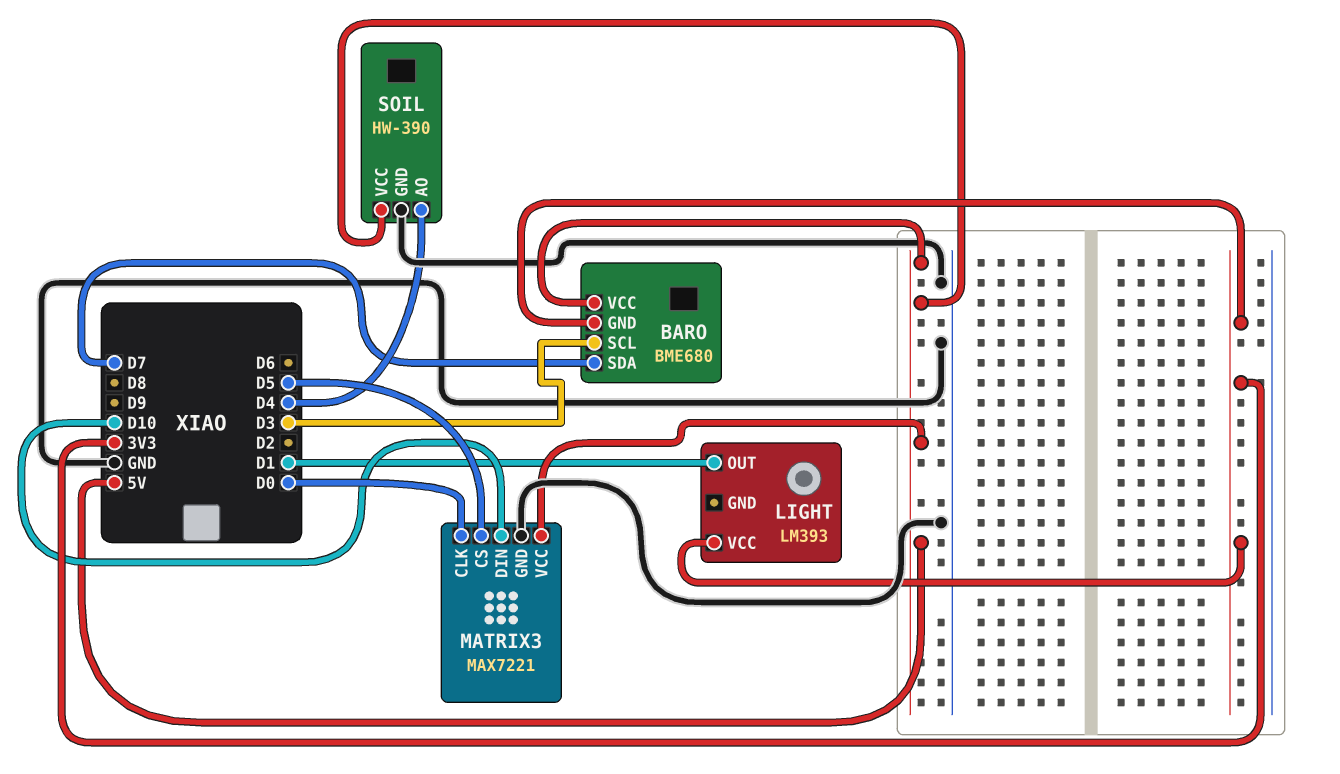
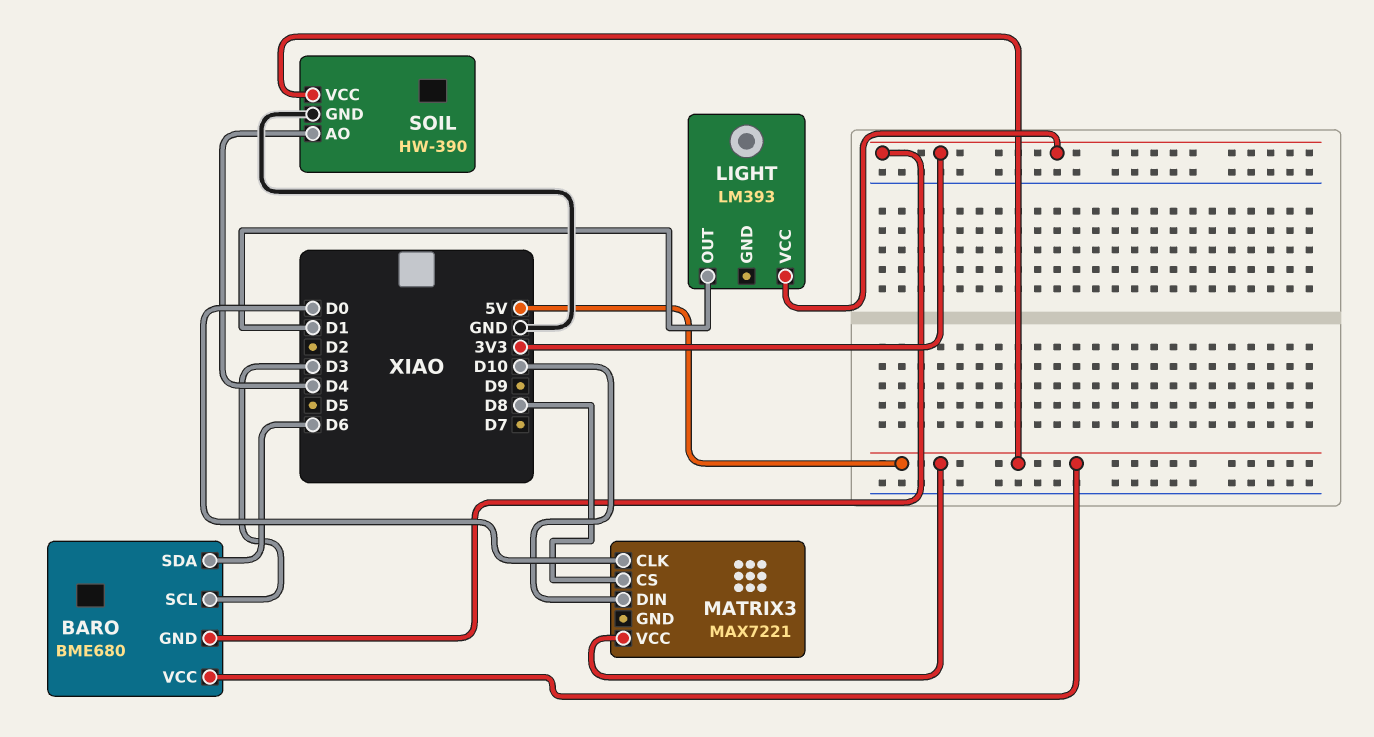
BARO pin SDA: D7 -> D6
MATRIX3 pin CS: D5 -> D8
MATRIX3 pin GND: GND -> none

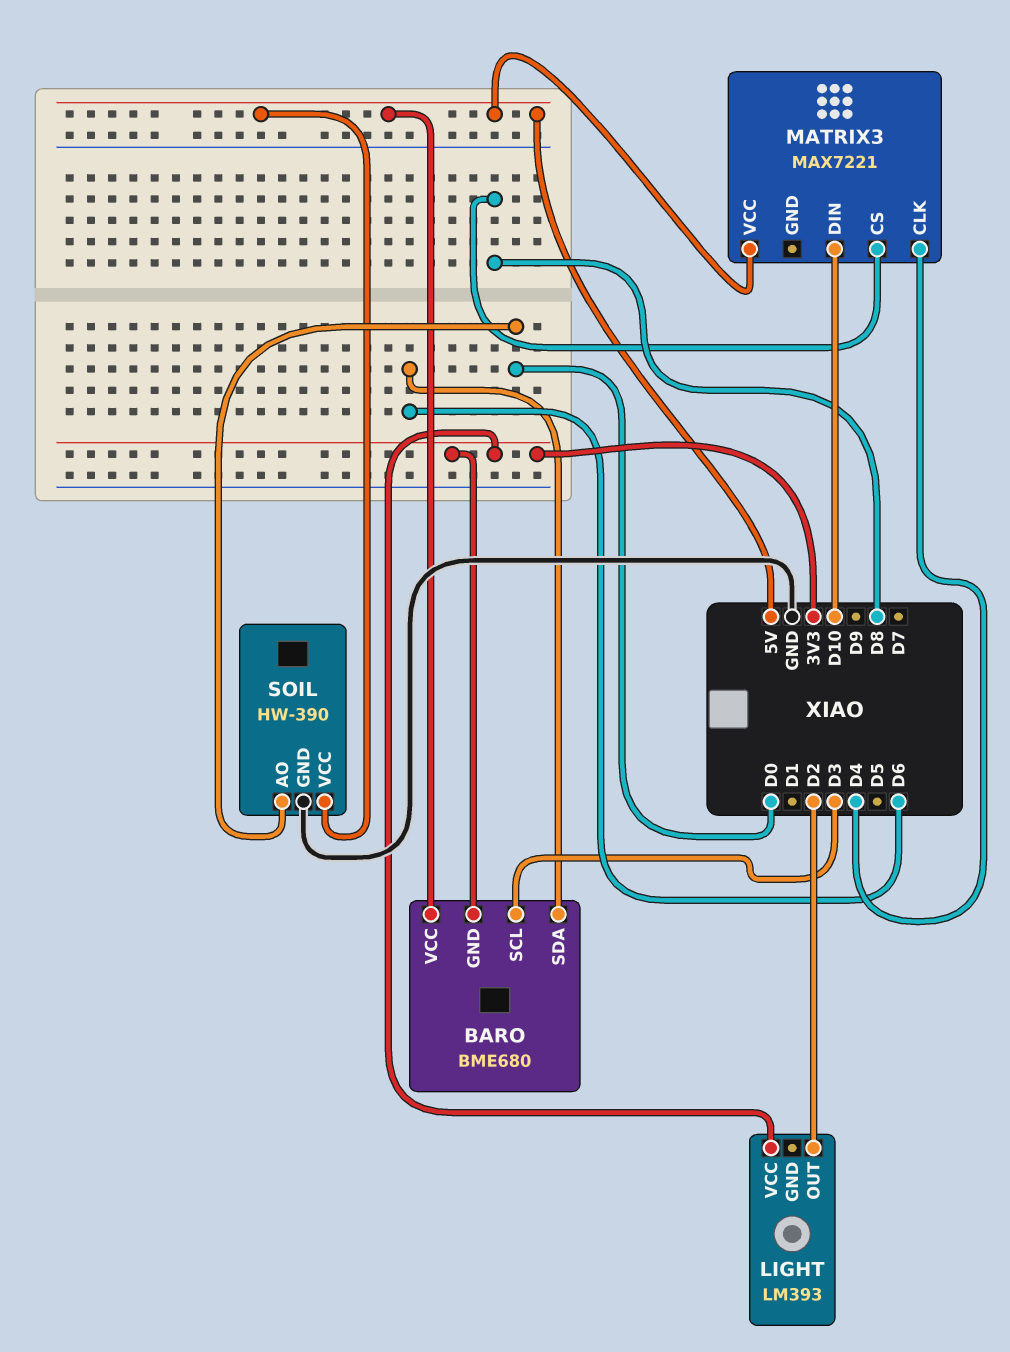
LIGHT pin OUT: D1 -> D2
MATRIX3 pin CLK: D0 -> D4
SOIL pin AO: D4 -> D0

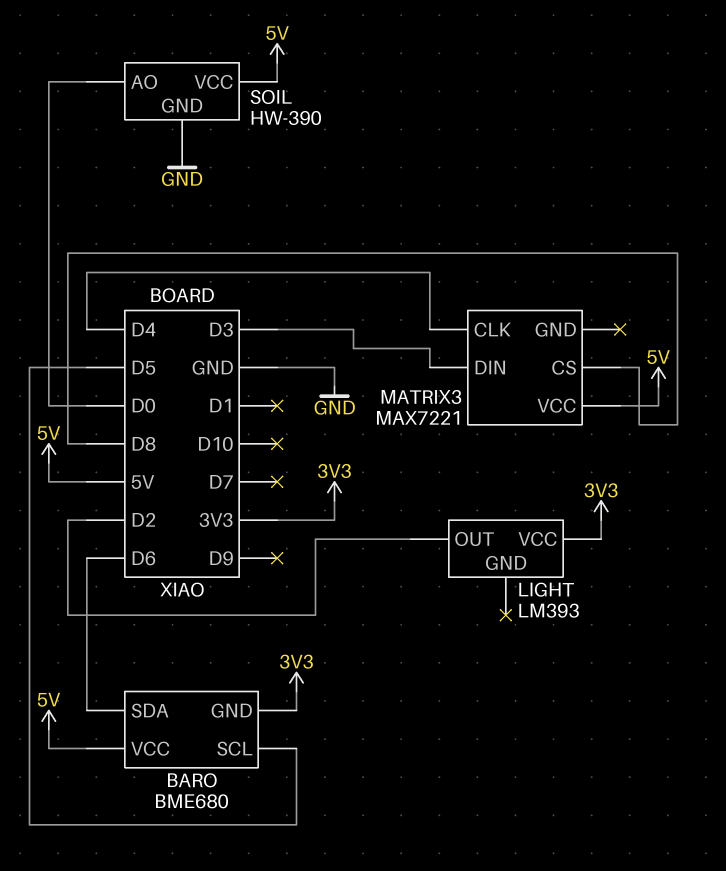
BARO pin SCL: D3 -> D5
MATRIX3 pin DIN: D10 -> D3

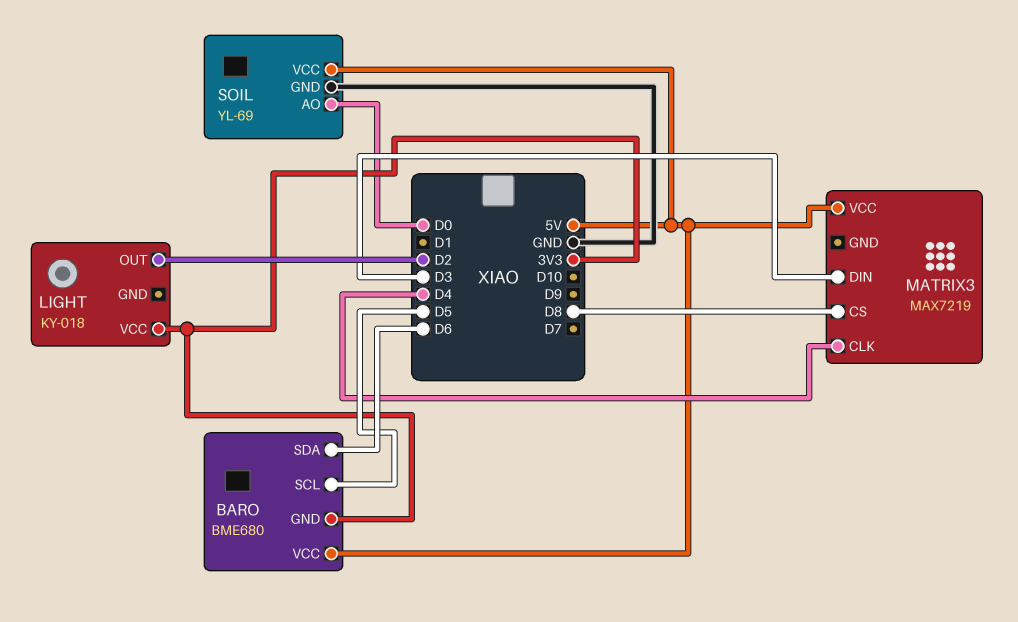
LIGHT: LM393 -> KY-018
MATRIX3: MAX7221 -> MAX7219
SOIL: HW-390 -> YL-69

